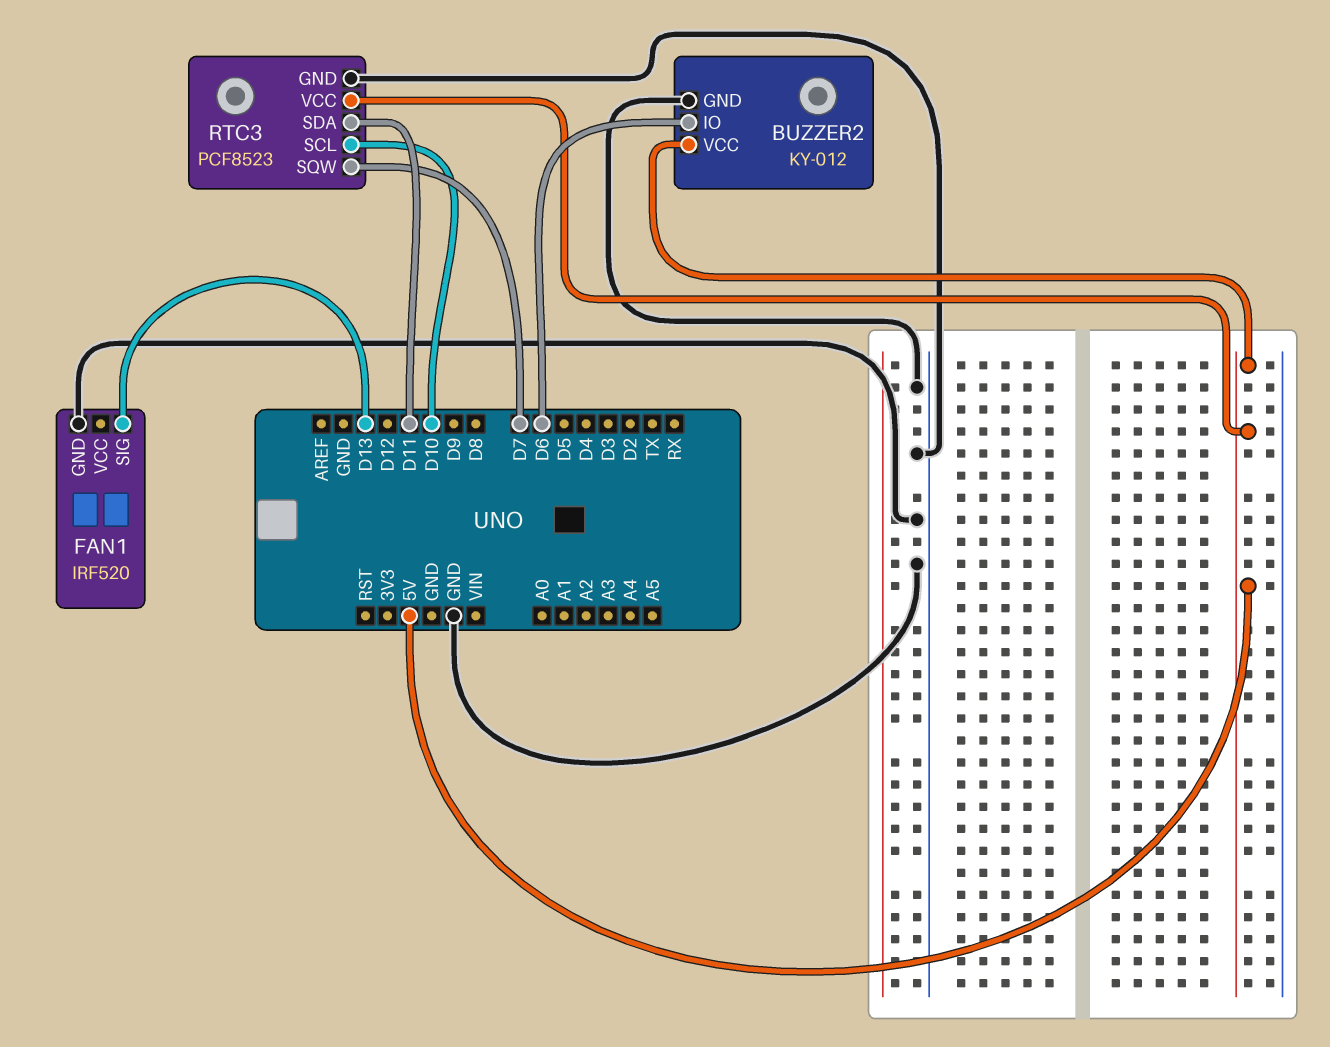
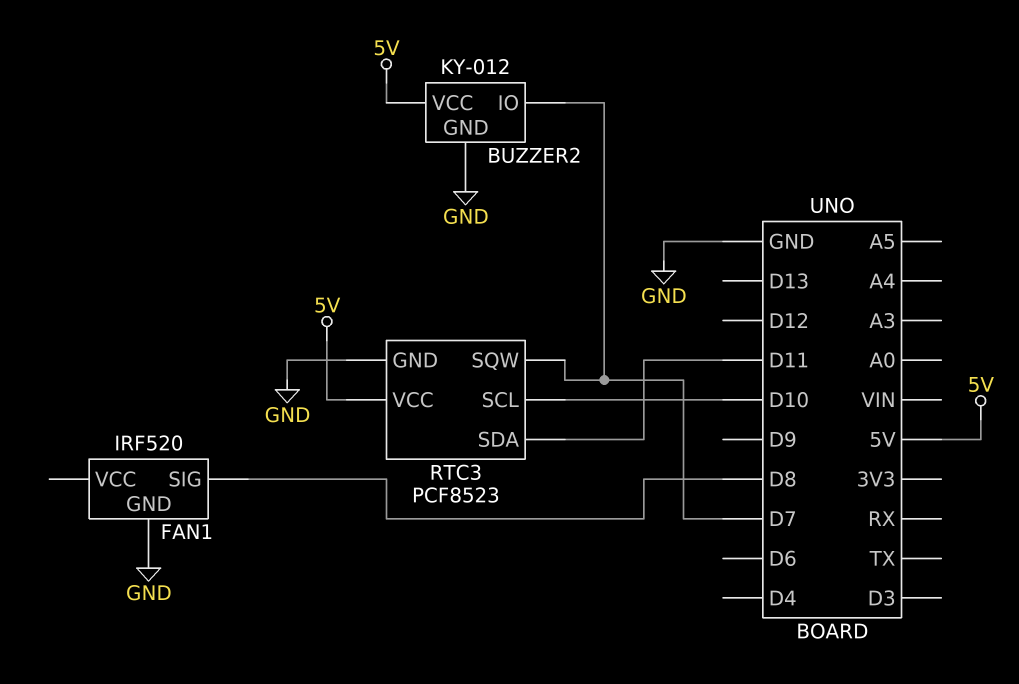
BUZZER2 pin IO: D6 -> D7
FAN1 pin SIG: D13 -> D8

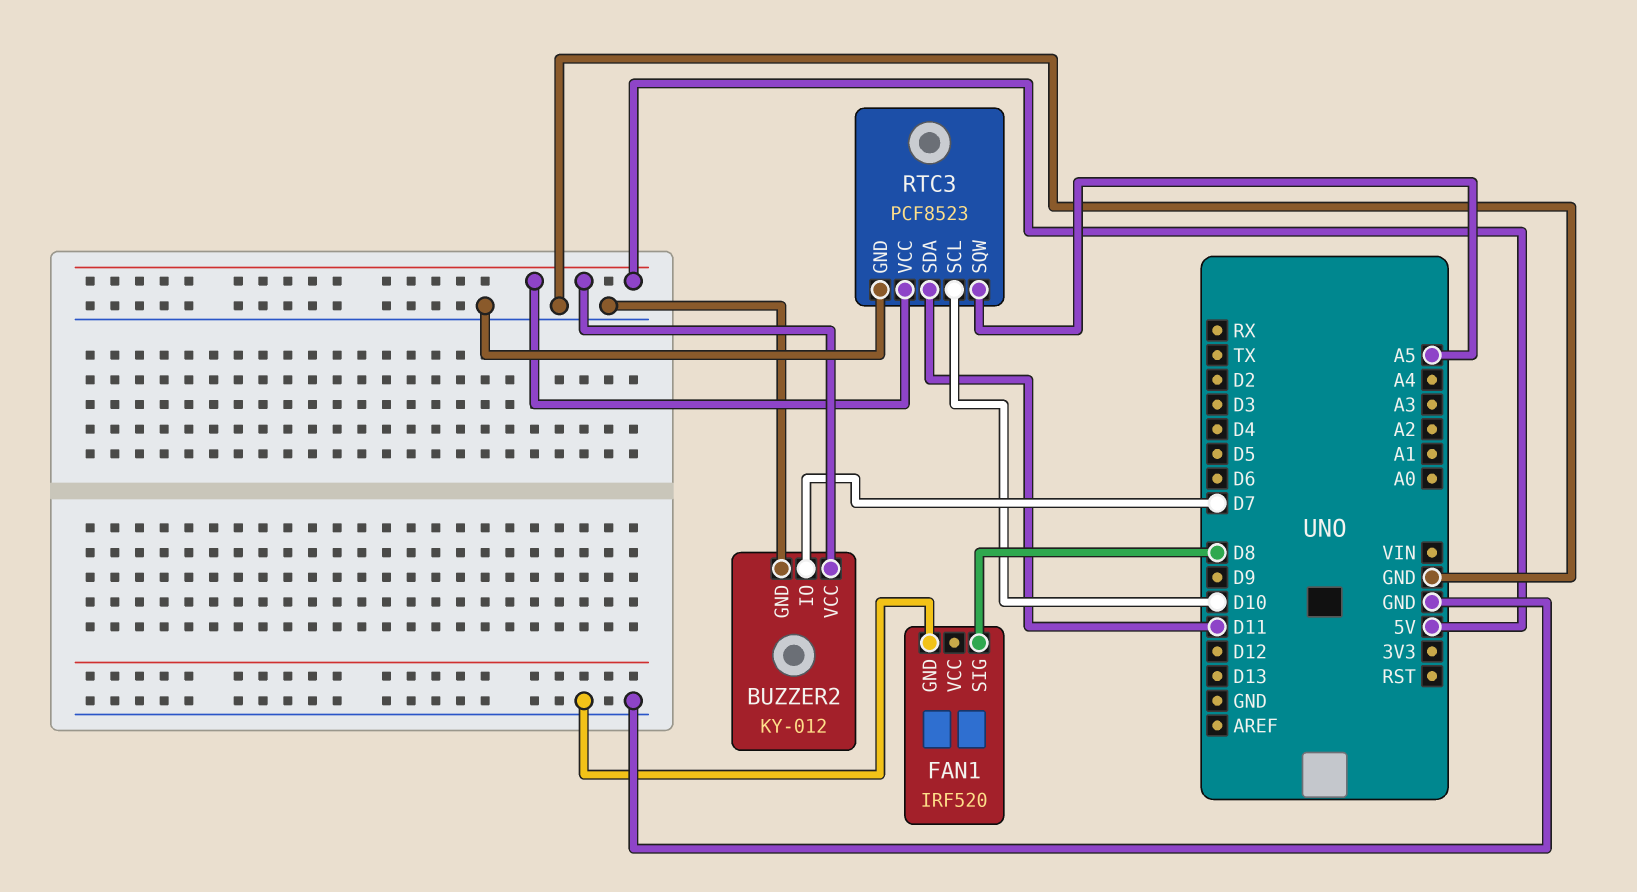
RTC3 pin SQW: D7 -> A5

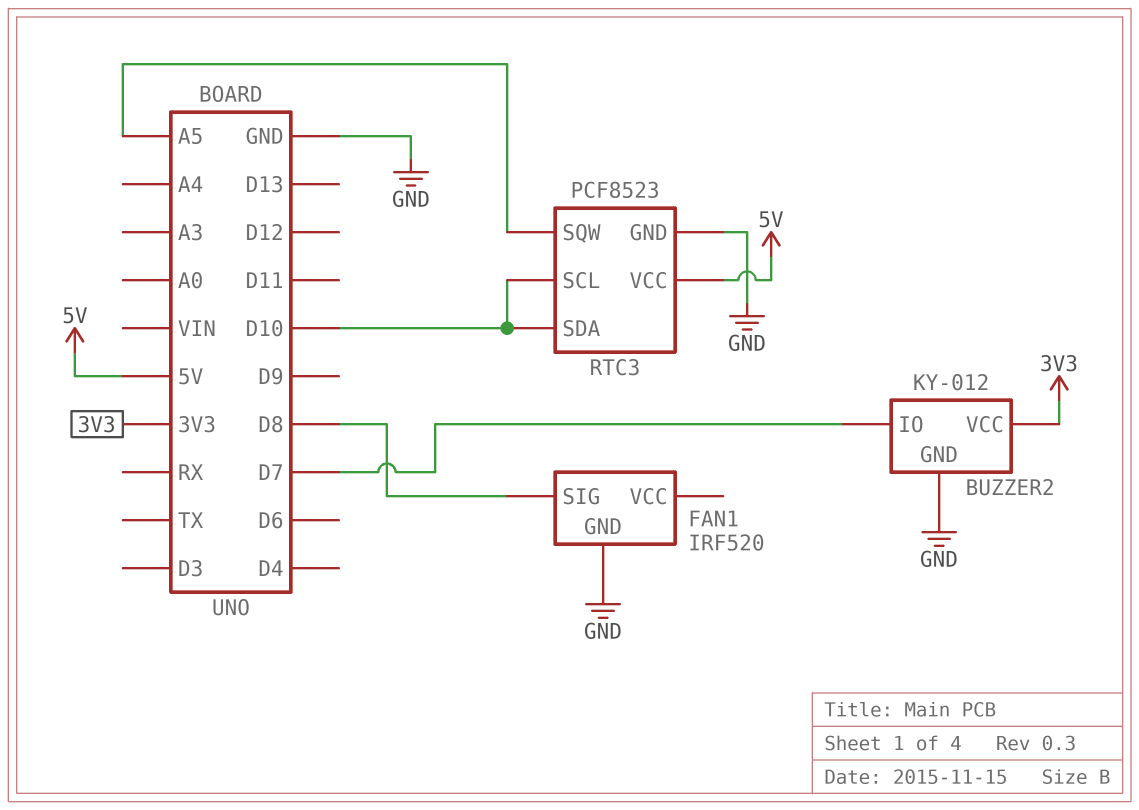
BUZZER2 pin VCC: 5V -> 3V3
RTC3 pin SDA: D11 -> D10

